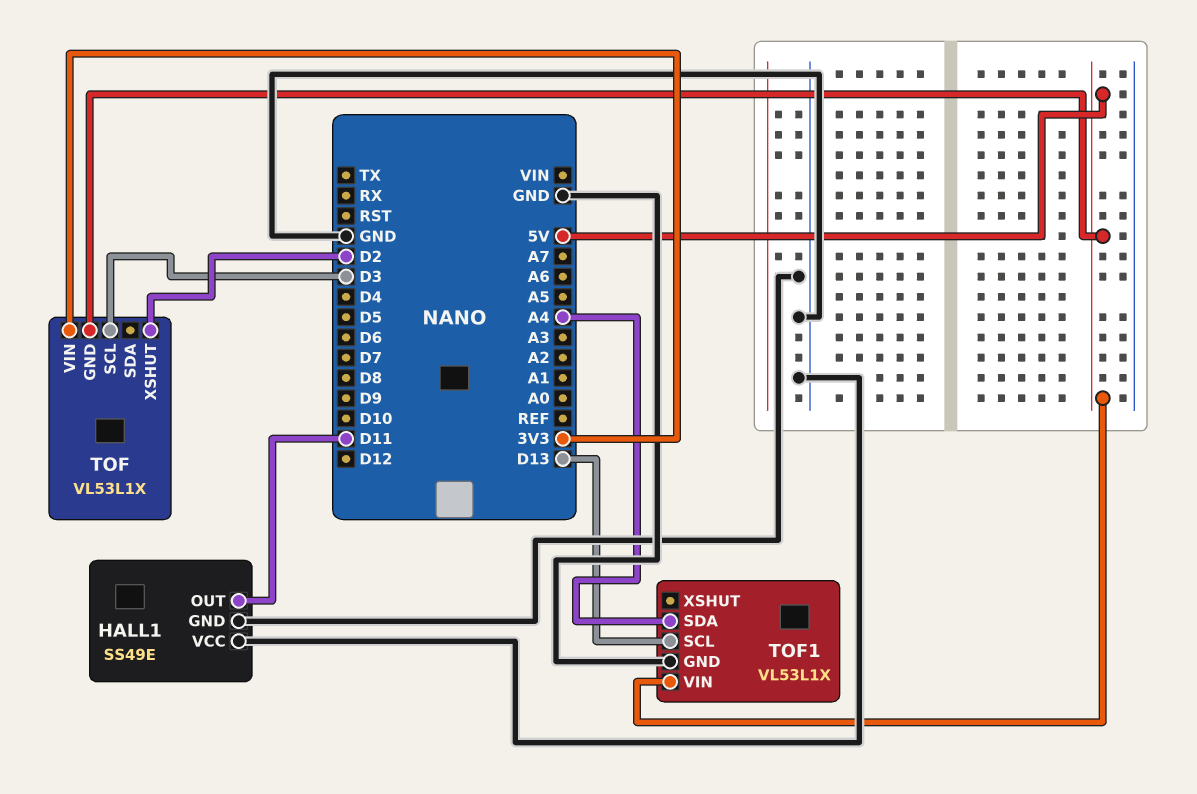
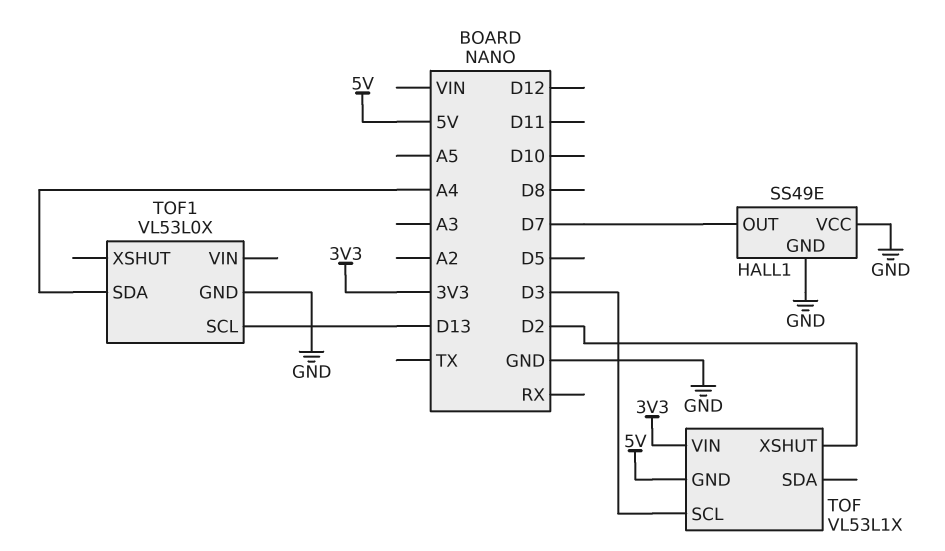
HALL1 pin OUT: D11 -> D7
TOF1: VL53L1X -> VL53L0X
TOF1 pin VIN: 5V -> none

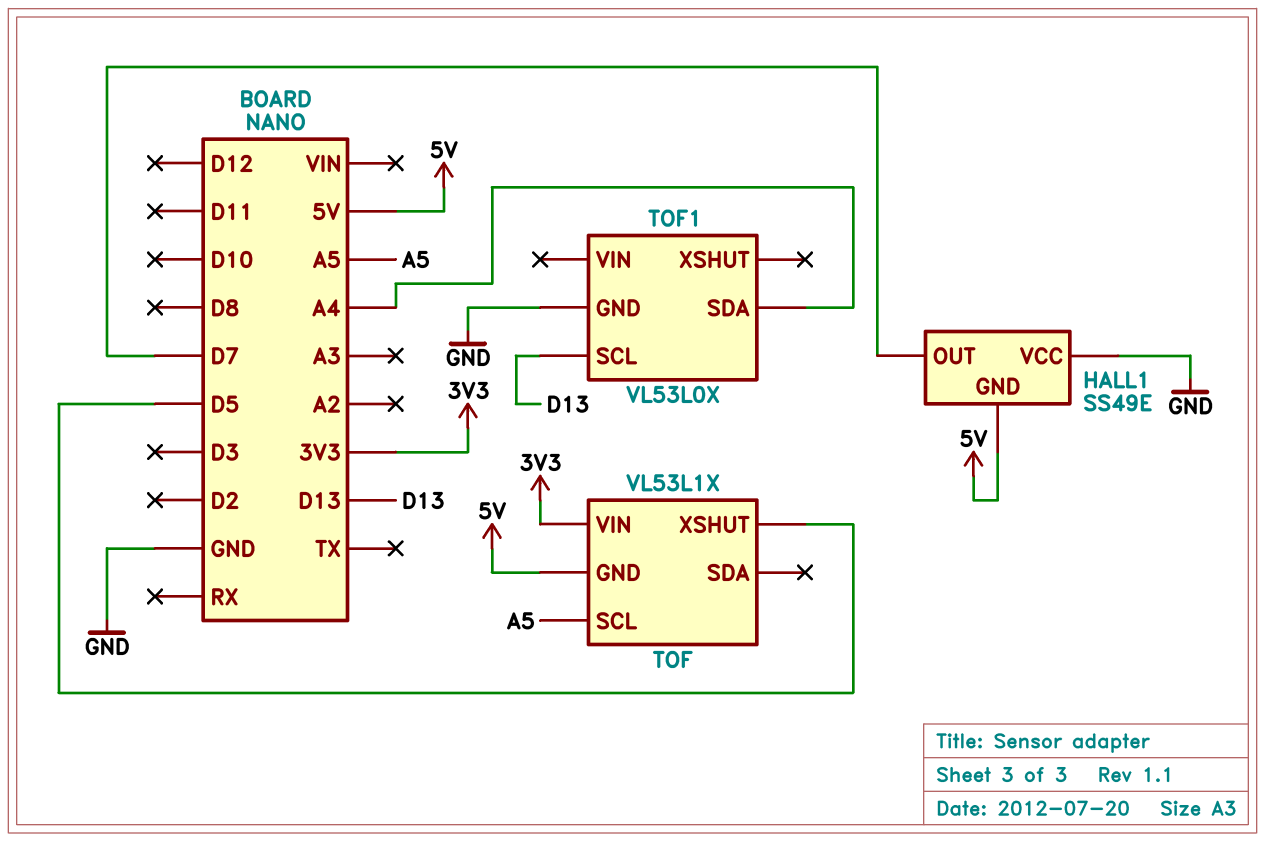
HALL1 pin GND: GND -> 5V
TOF pin SCL: D3 -> A5
TOF pin XSHUT: D2 -> D5

